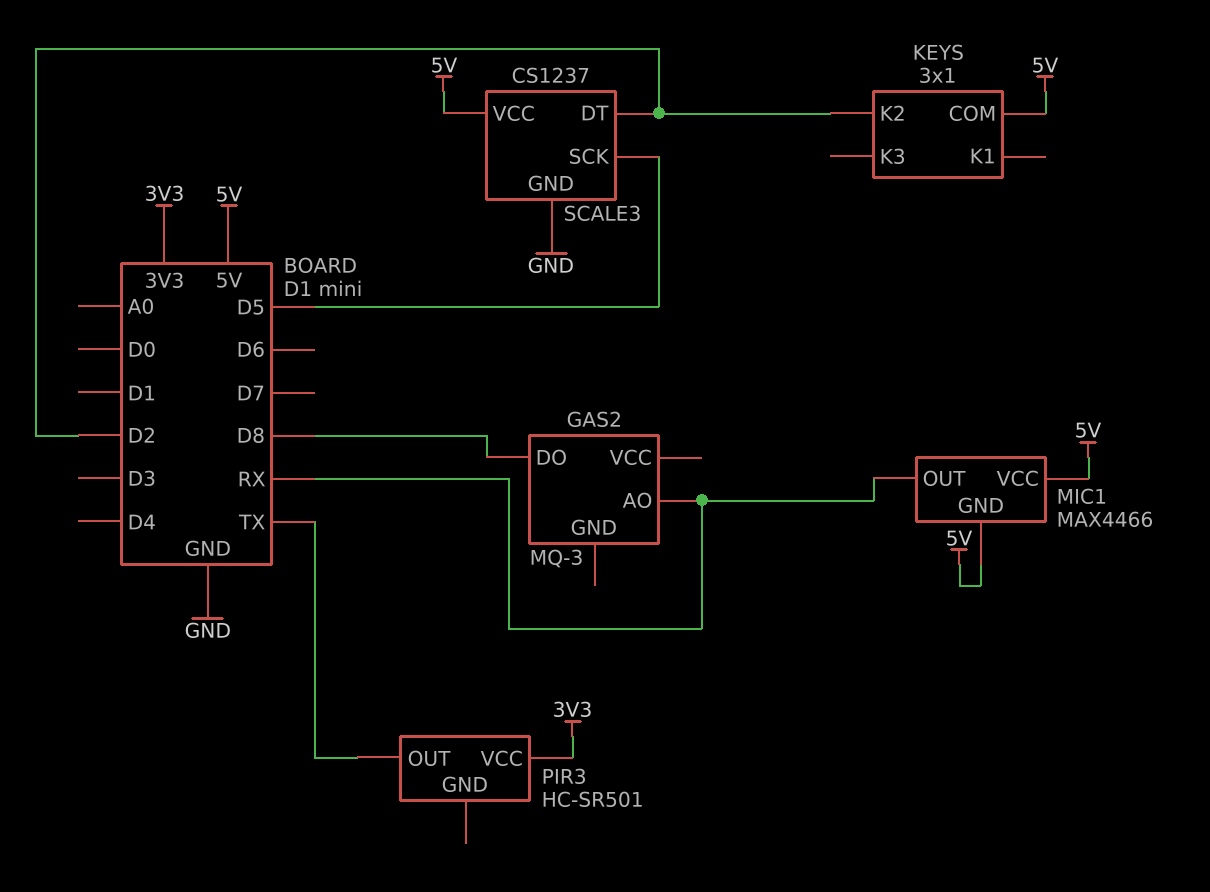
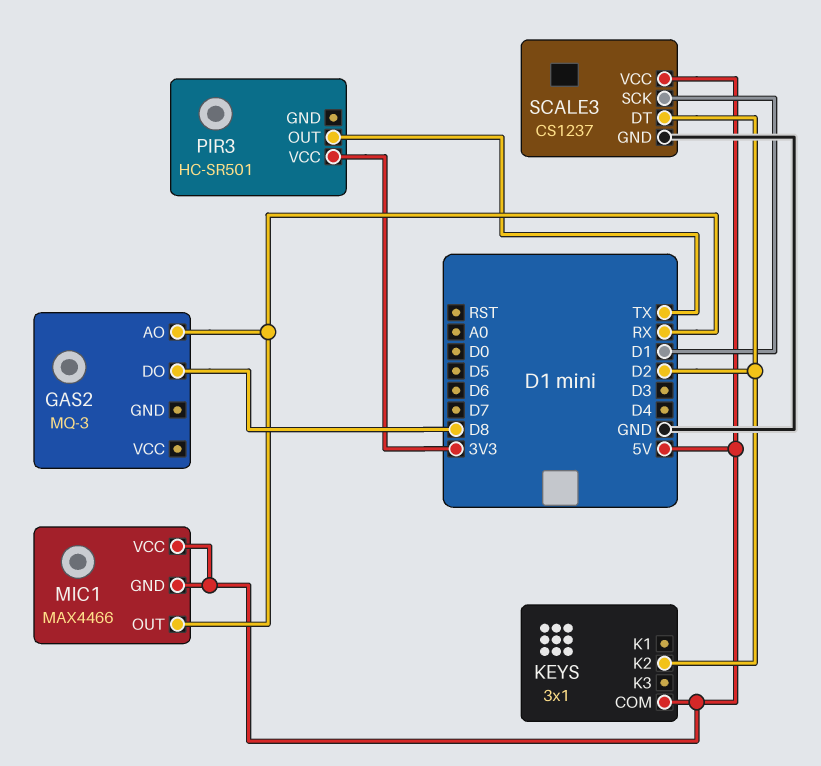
SCALE3 pin SCK: D5 -> D1

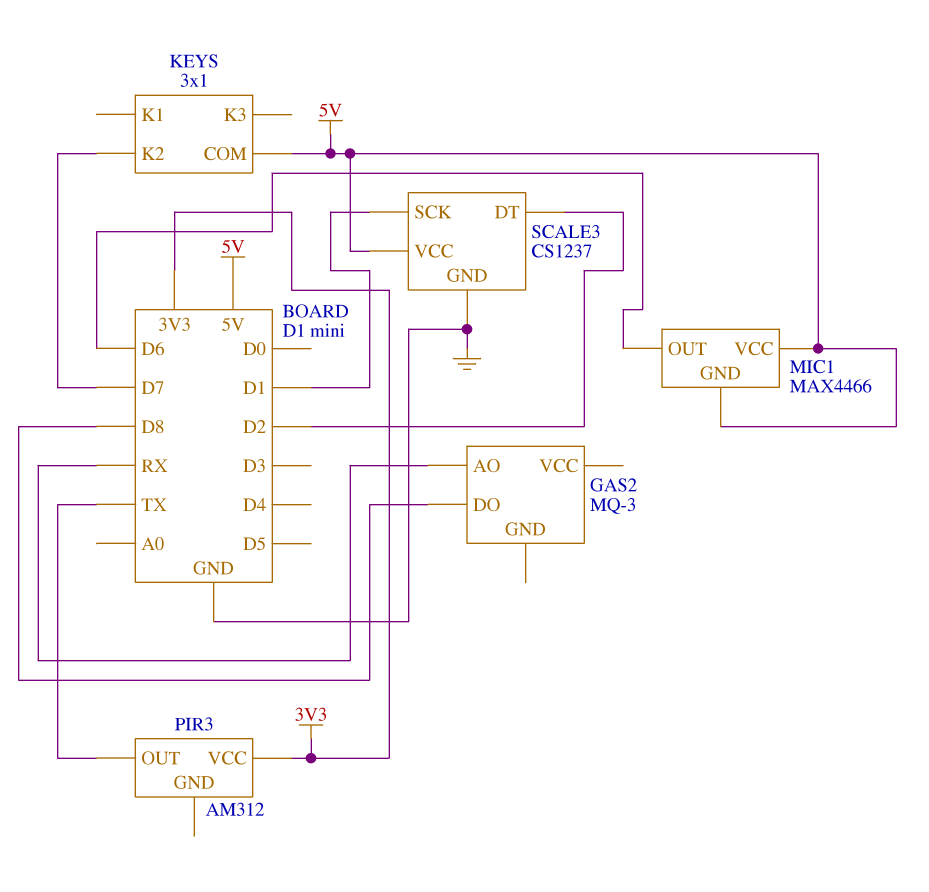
KEYS pin K2: D2 -> D7
MIC1 pin OUT: RX -> D6
PIR3: HC-SR501 -> AM312

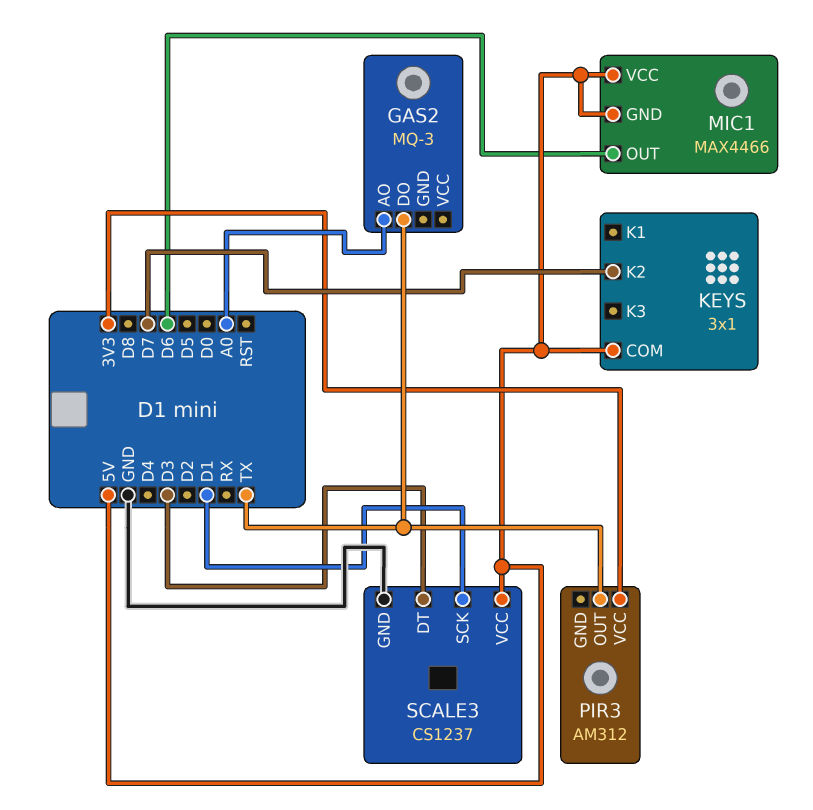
GAS2 pin AO: RX -> A0
GAS2 pin DO: D8 -> TX
SCALE3 pin DT: D2 -> D3

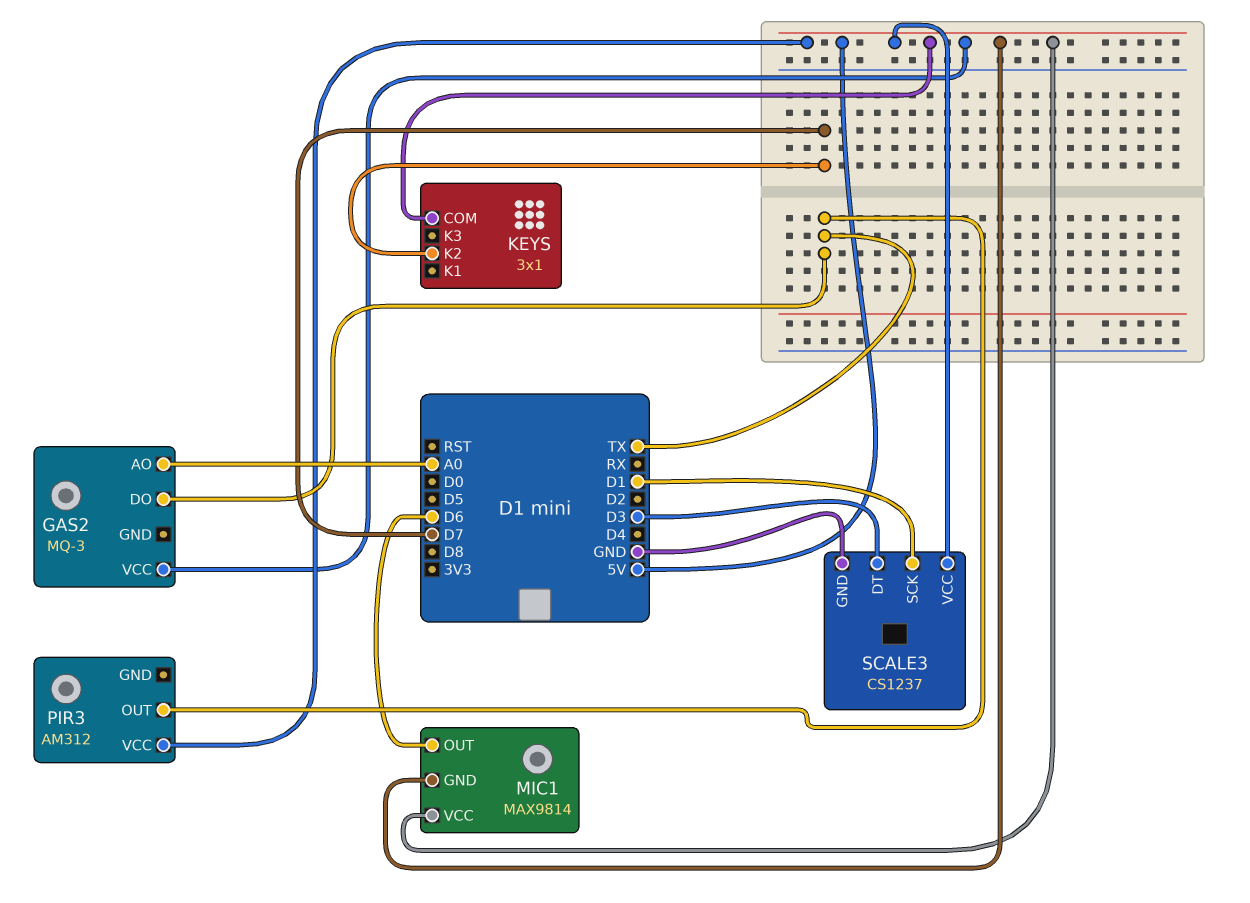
GAS2 pin VCC: none -> 5V
MIC1: MAX4466 -> MAX9814
PIR3 pin VCC: 3V3 -> 5V

